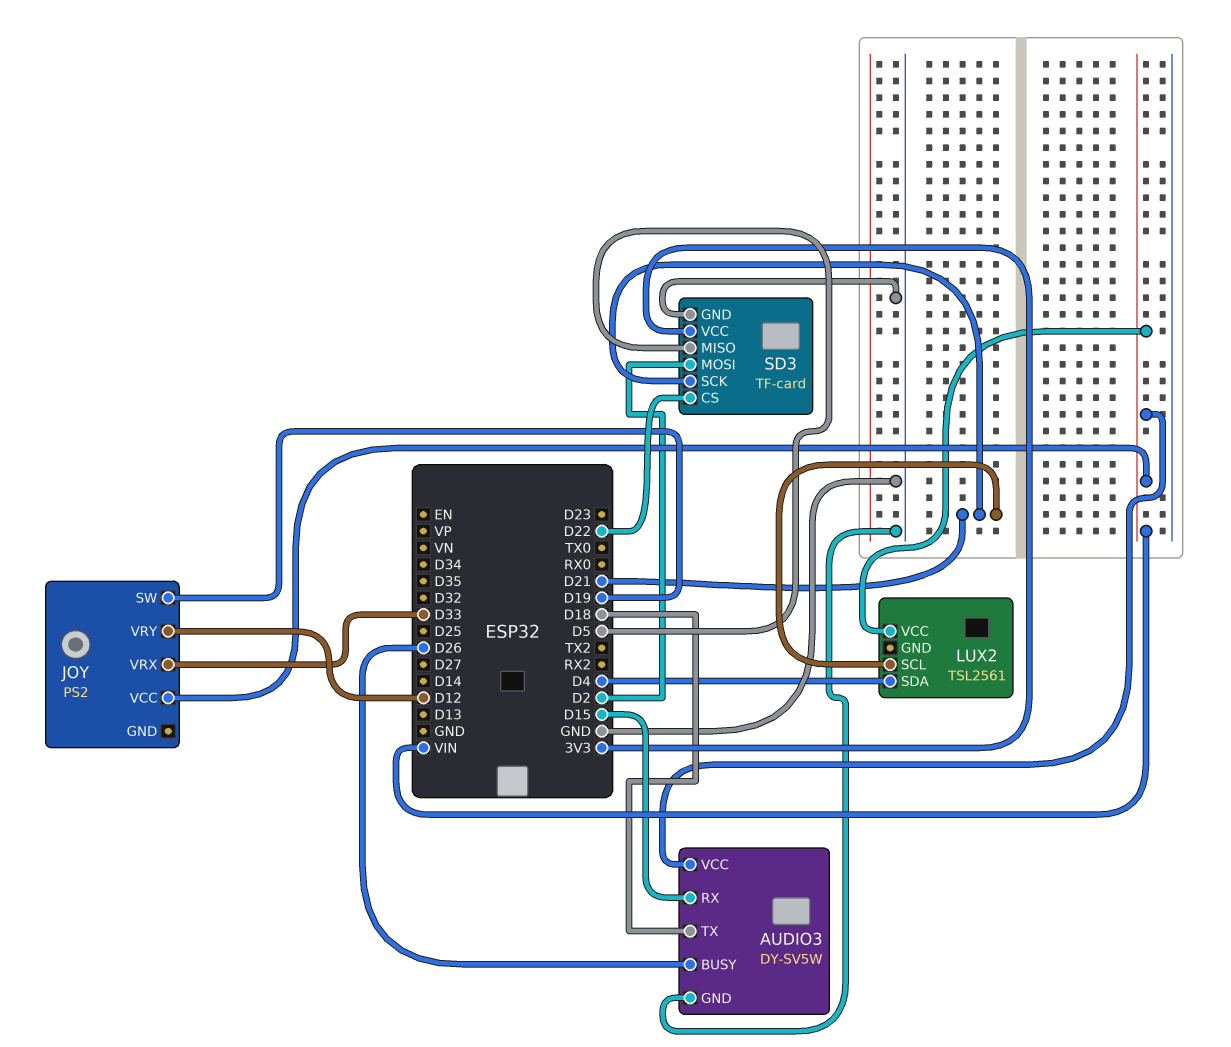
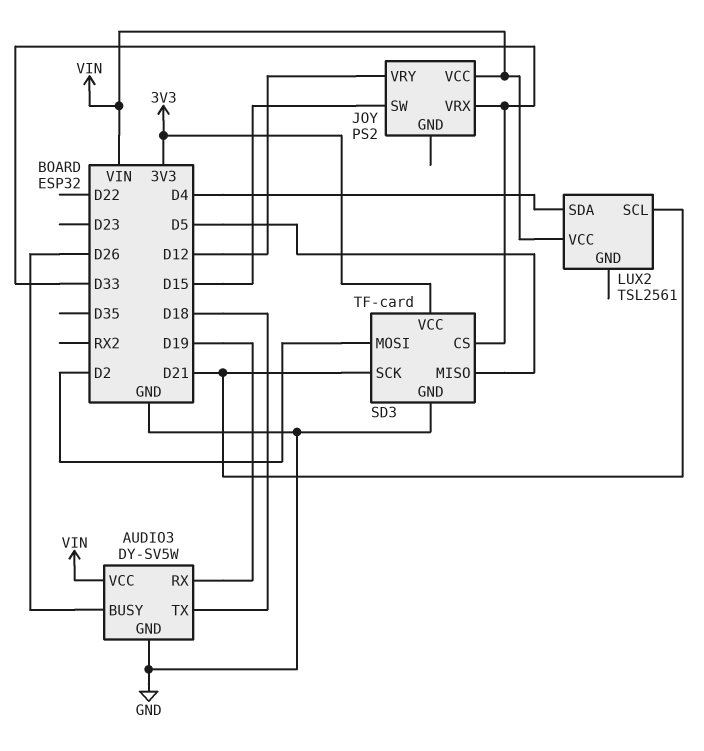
AUDIO3 pin RX: D15 -> D19
JOY pin SW: D19 -> D15
SD3 pin CS: D22 -> D33

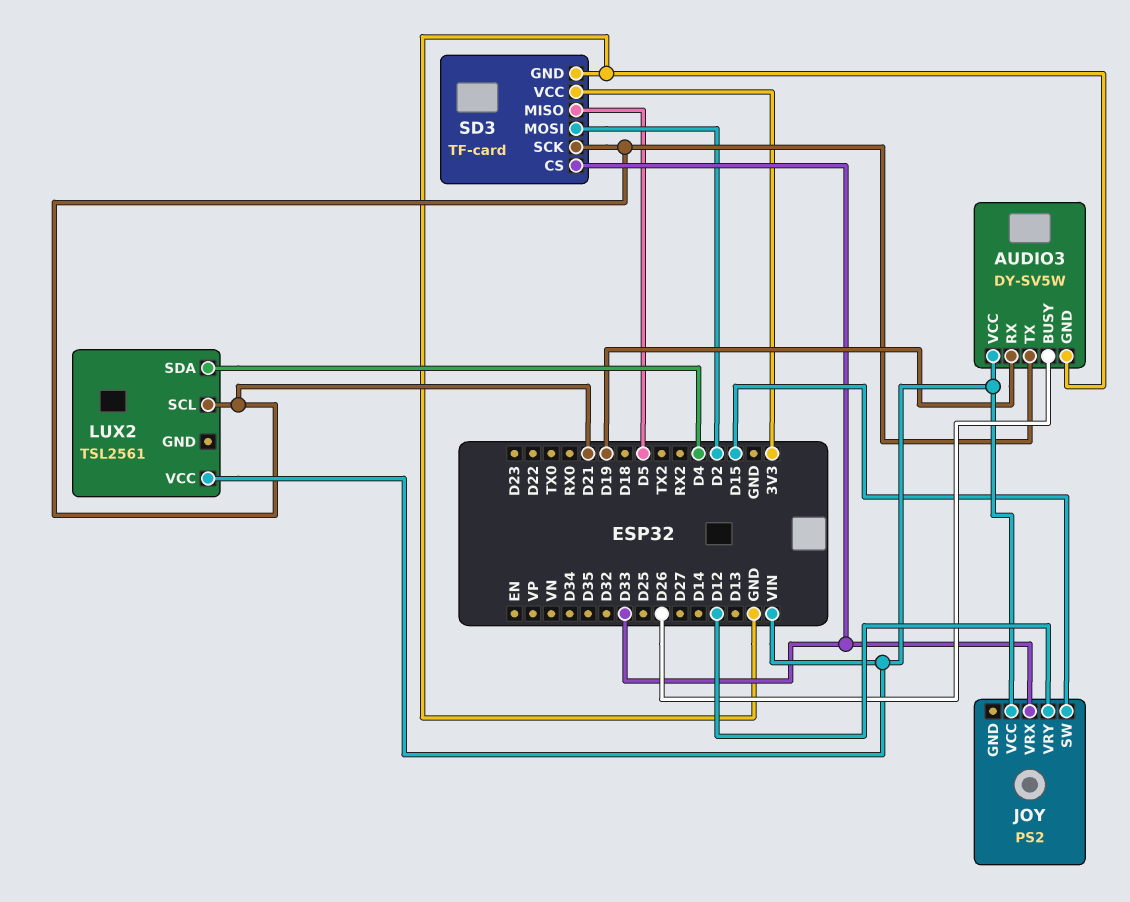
AUDIO3 pin TX: D18 -> D21

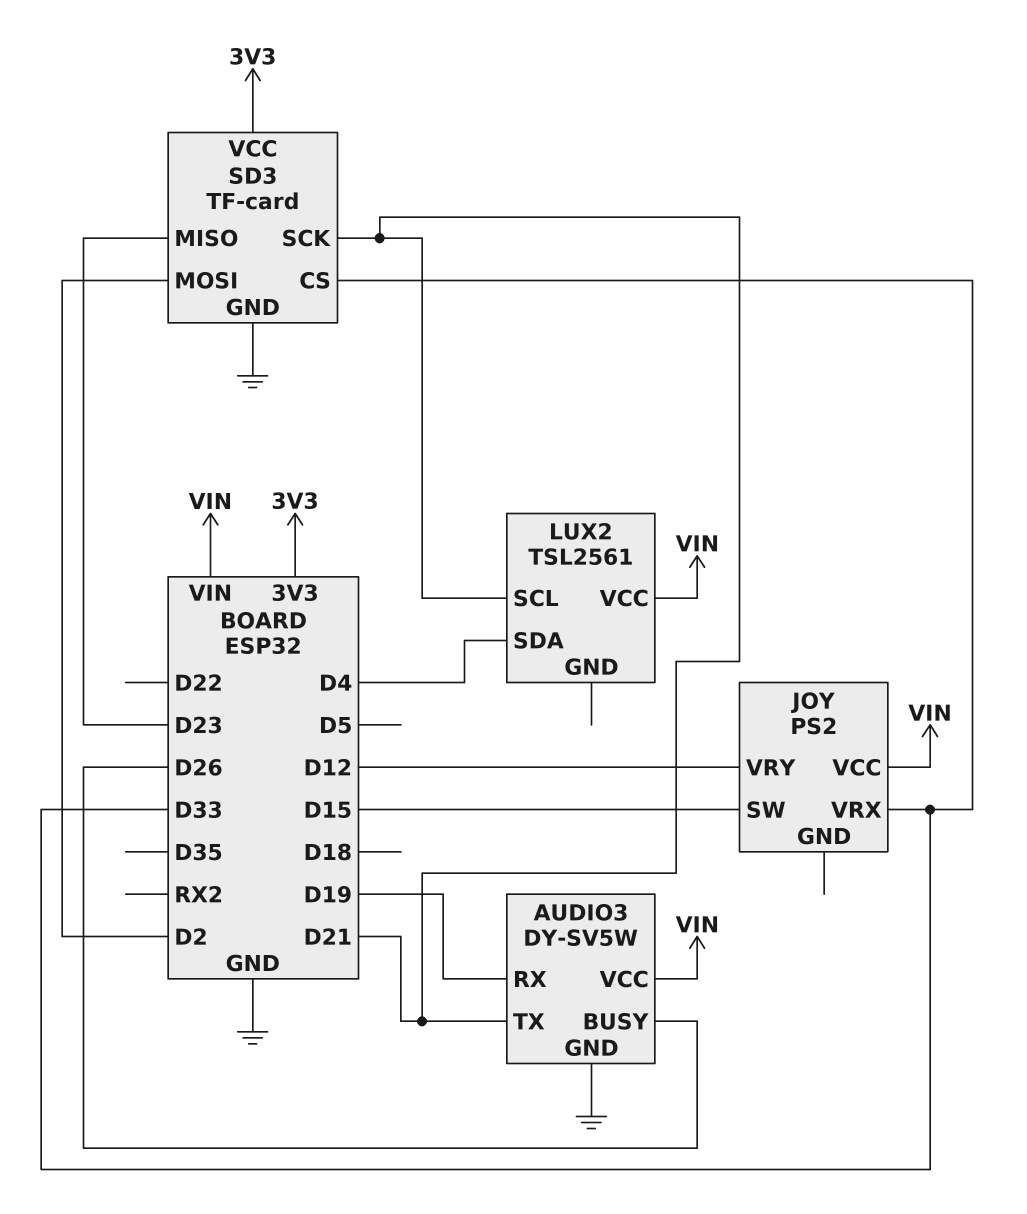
SD3 pin MISO: D5 -> D23

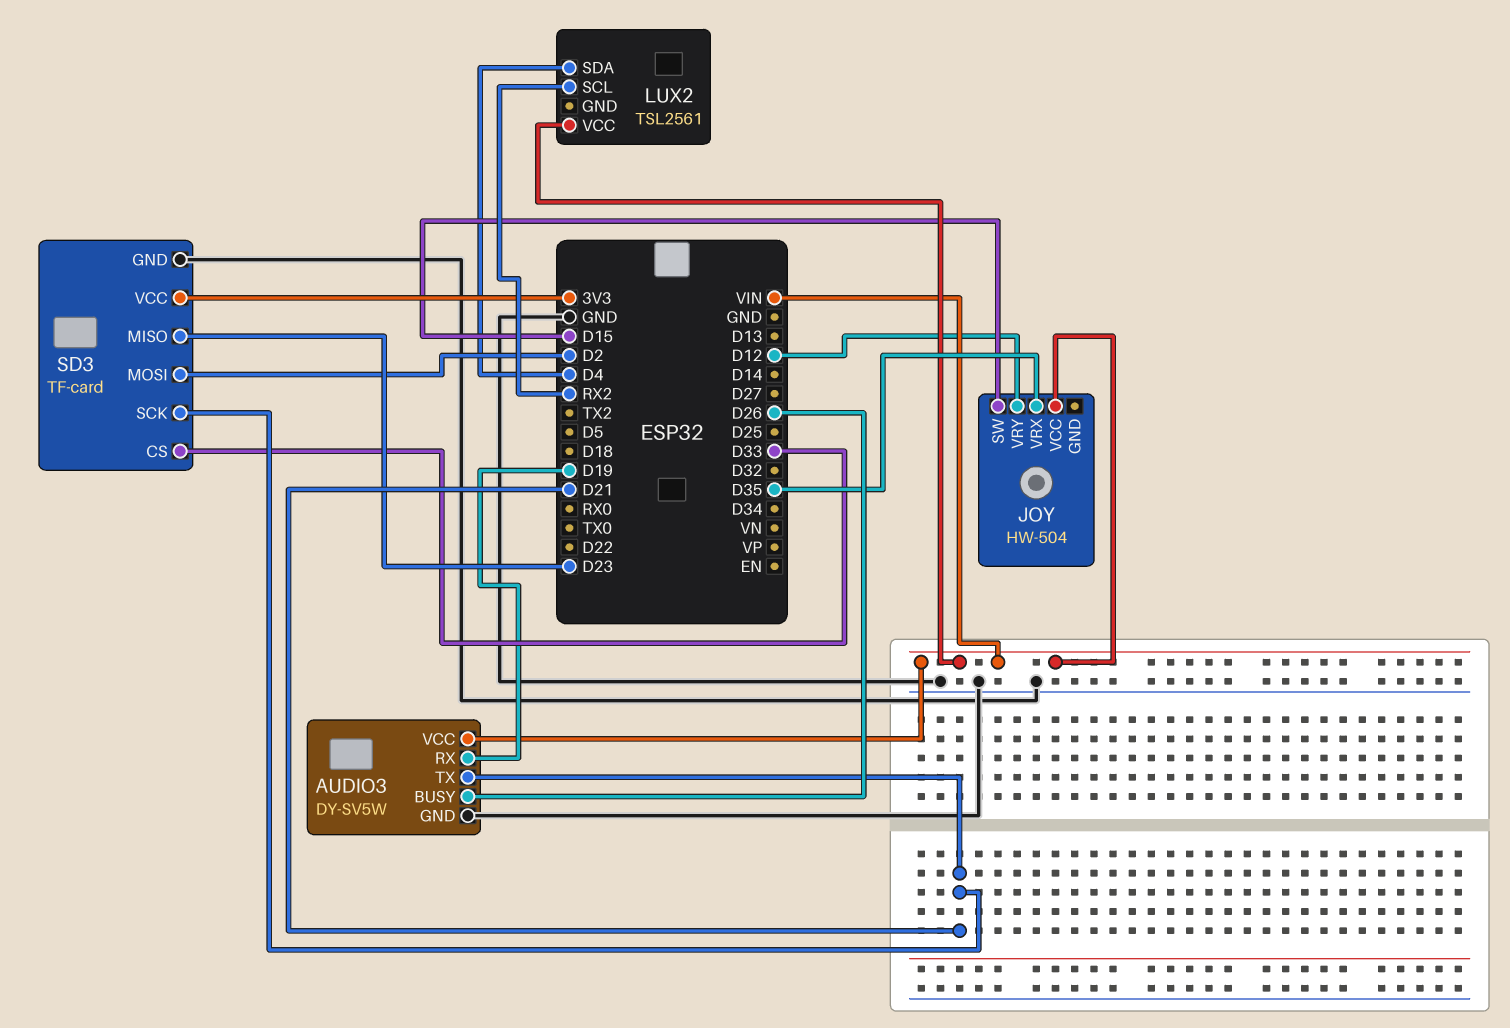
JOY: PS2 -> HW-504
JOY pin VRX: D33 -> D35
LUX2 pin SCL: D21 -> RX2

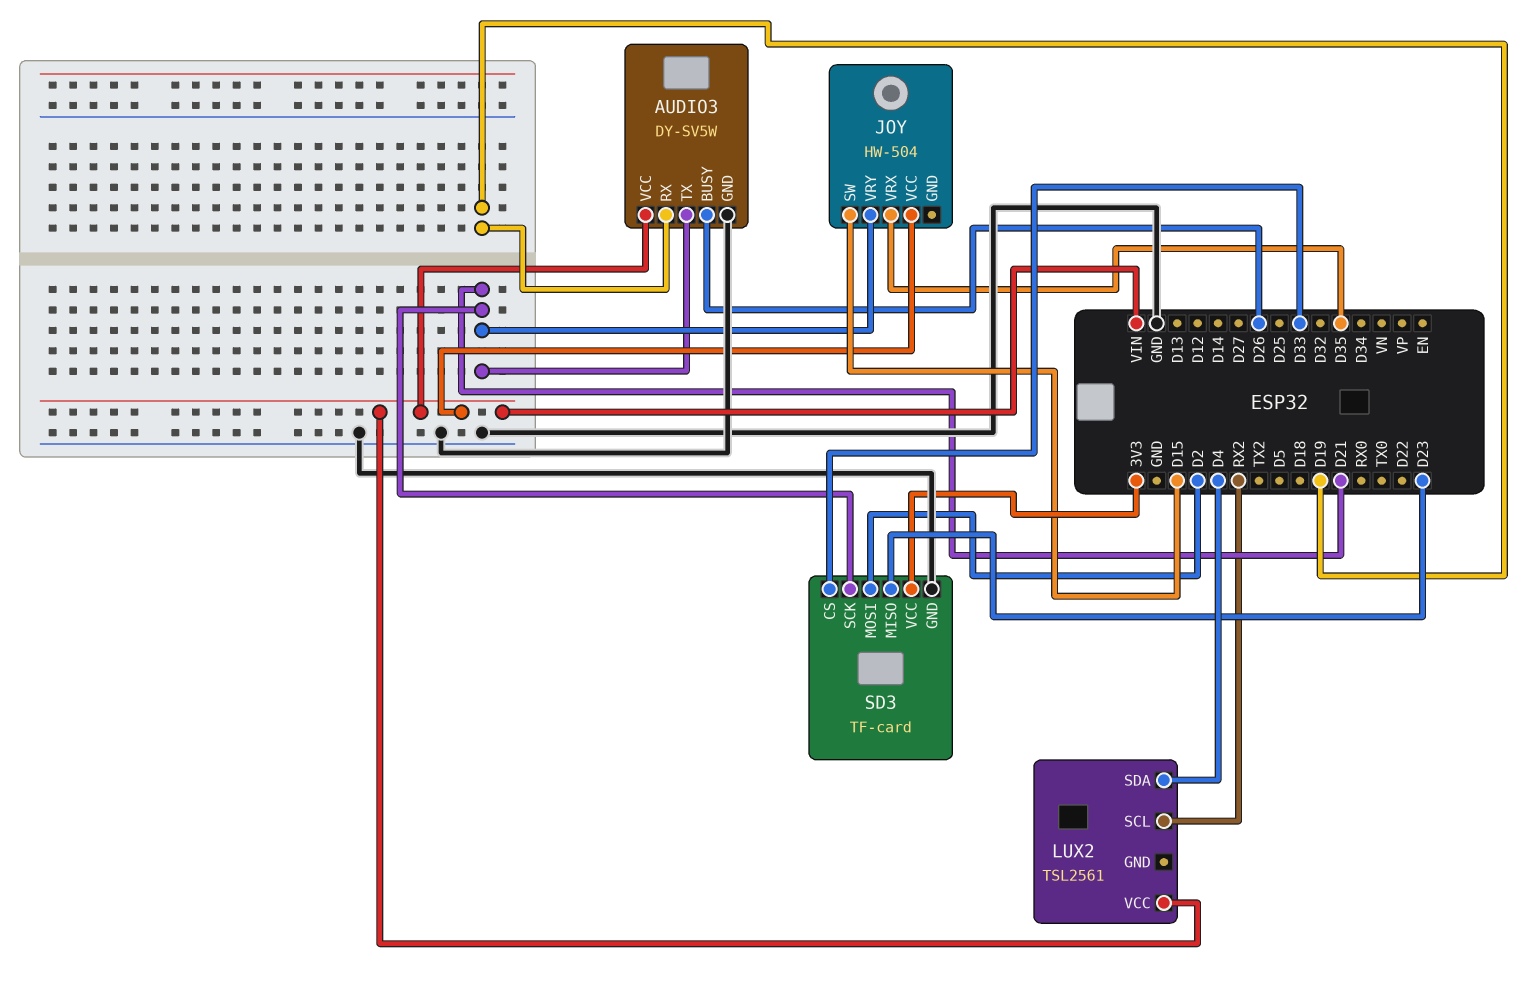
JOY pin VRY: D12 -> D21

